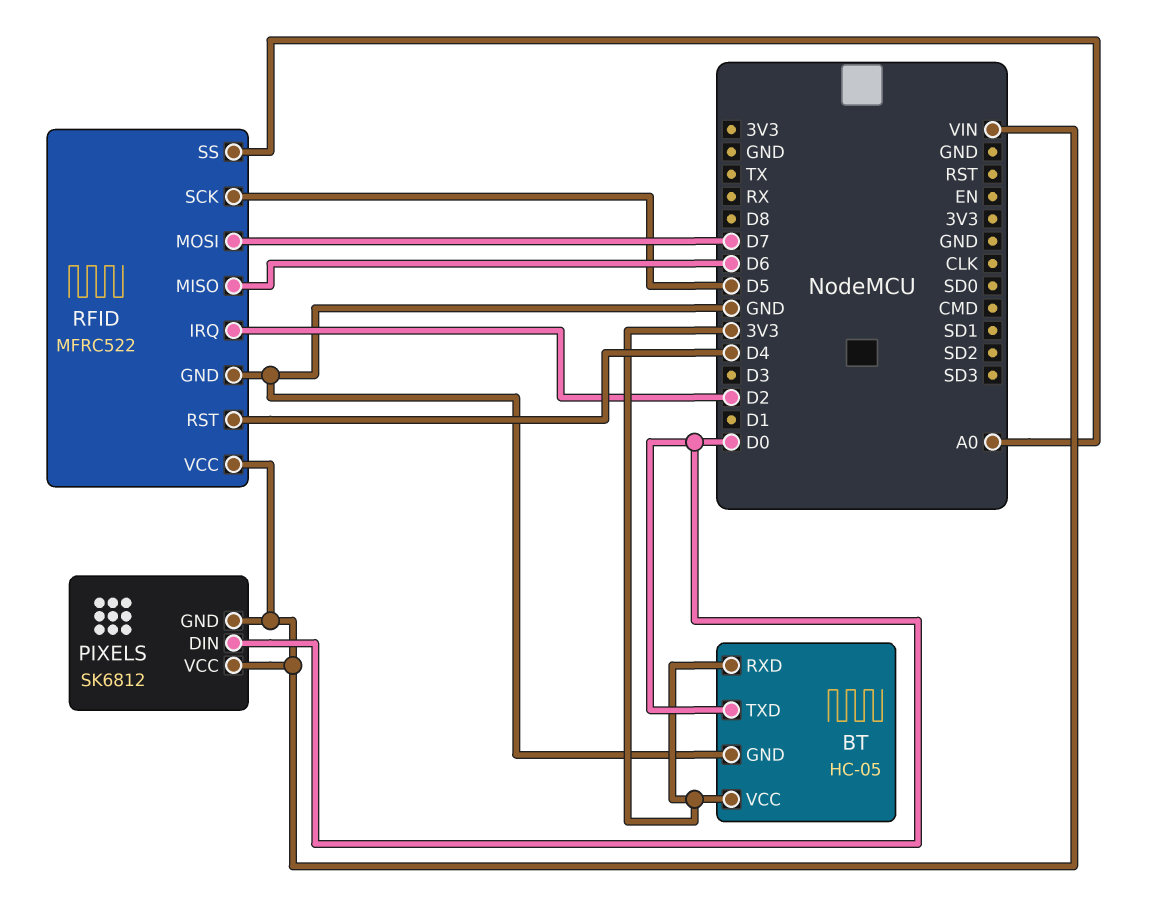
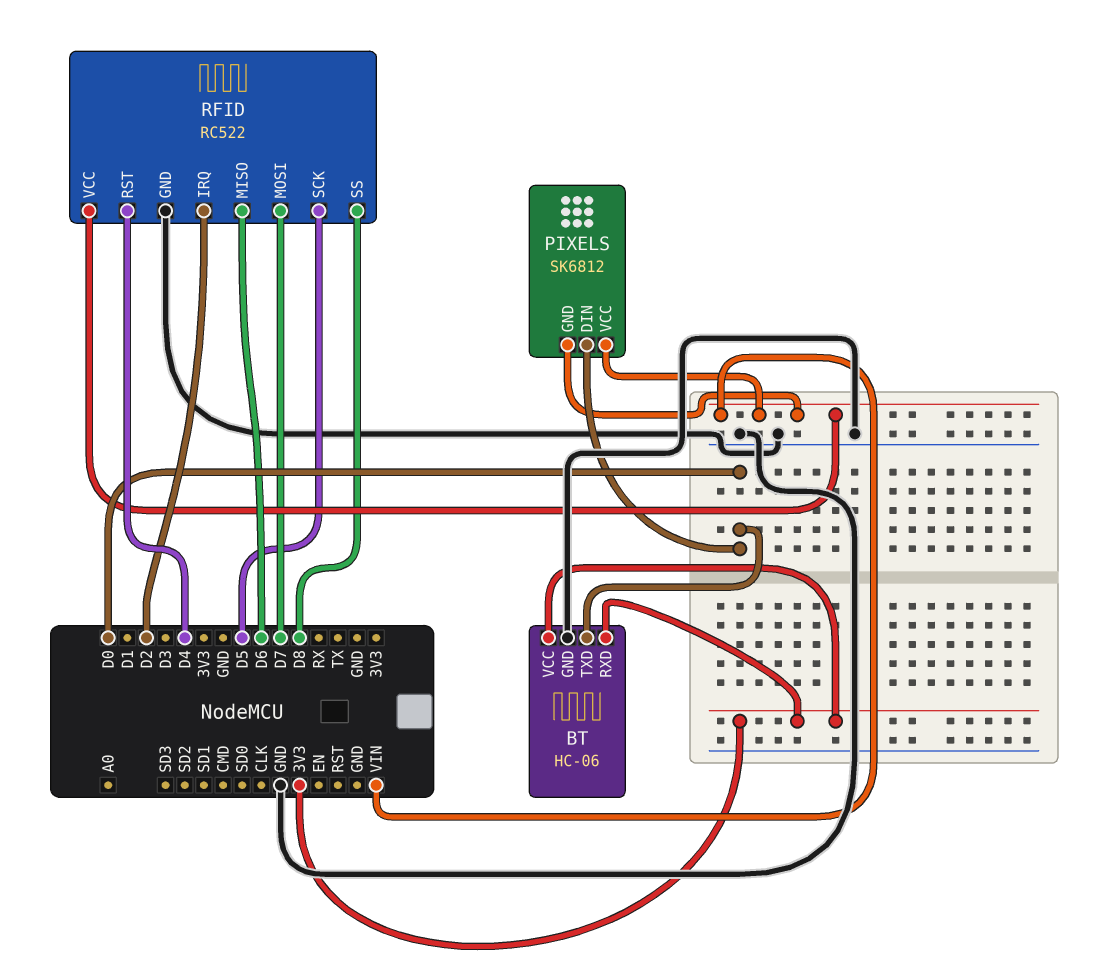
BT: HC-05 -> HC-06
RFID: MFRC522 -> RC522
RFID pin SS: A0 -> D8

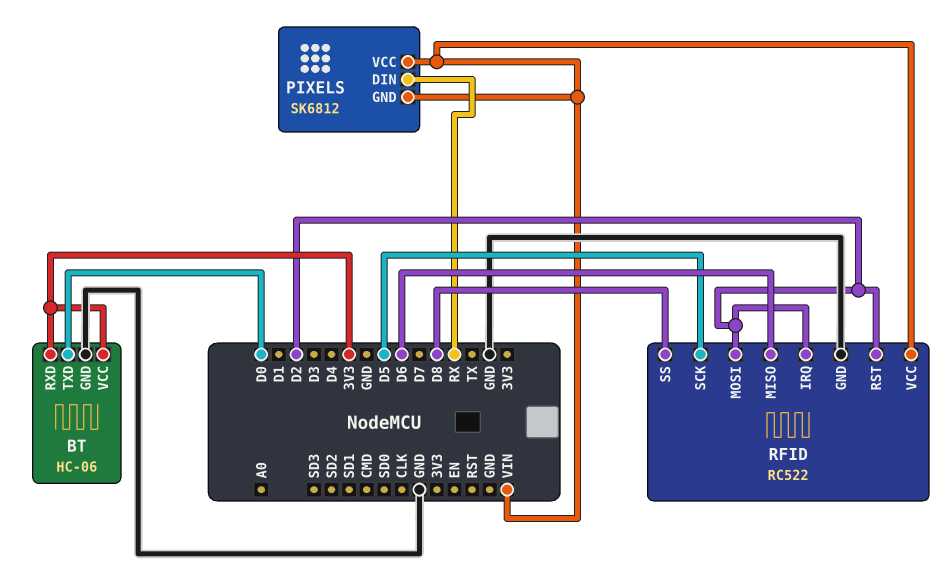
PIXELS pin DIN: D0 -> RX
RFID pin MOSI: D7 -> D2
RFID pin RST: D4 -> D2

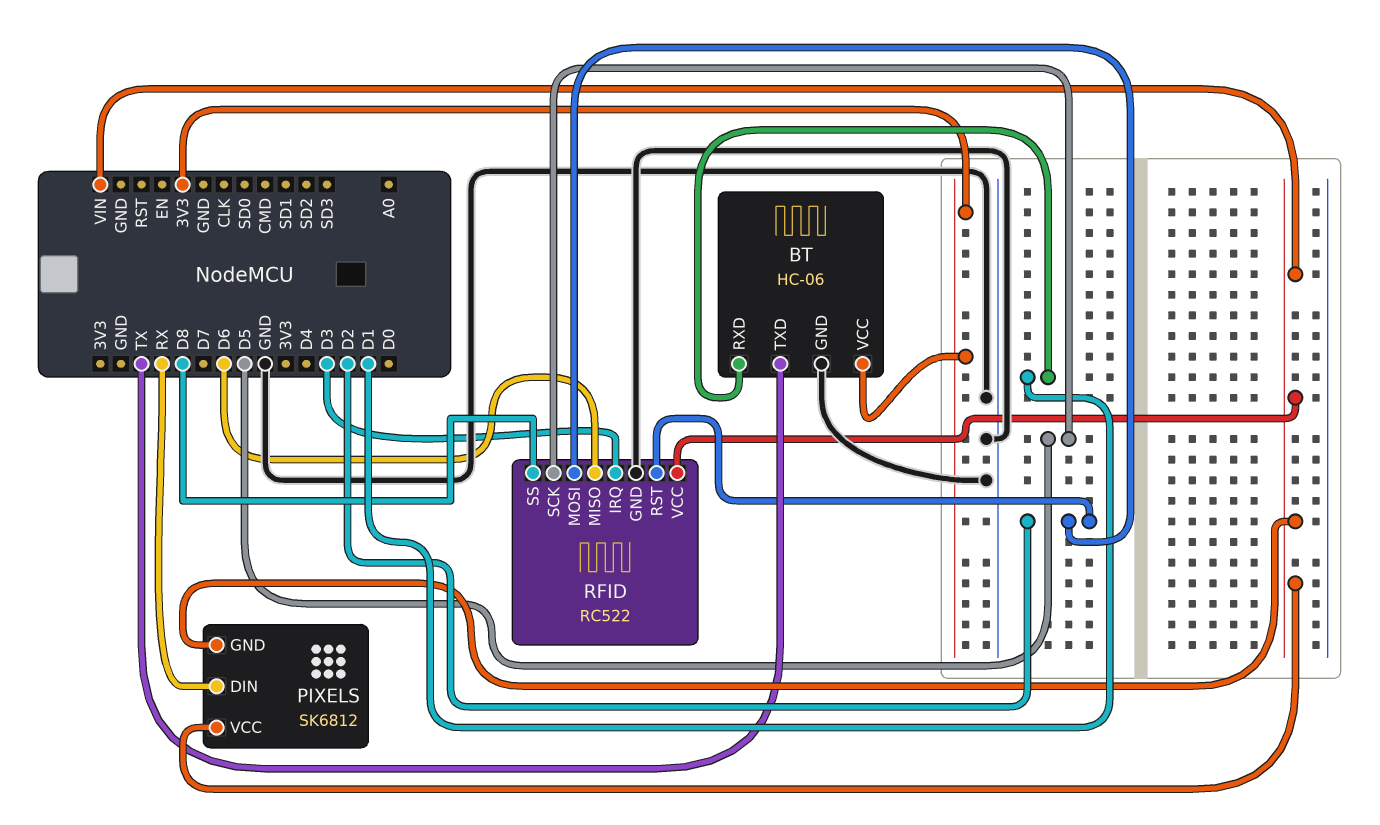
BT pin RXD: 3V3 -> D1
BT pin TXD: D0 -> TX
RFID pin IRQ: D2 -> D3

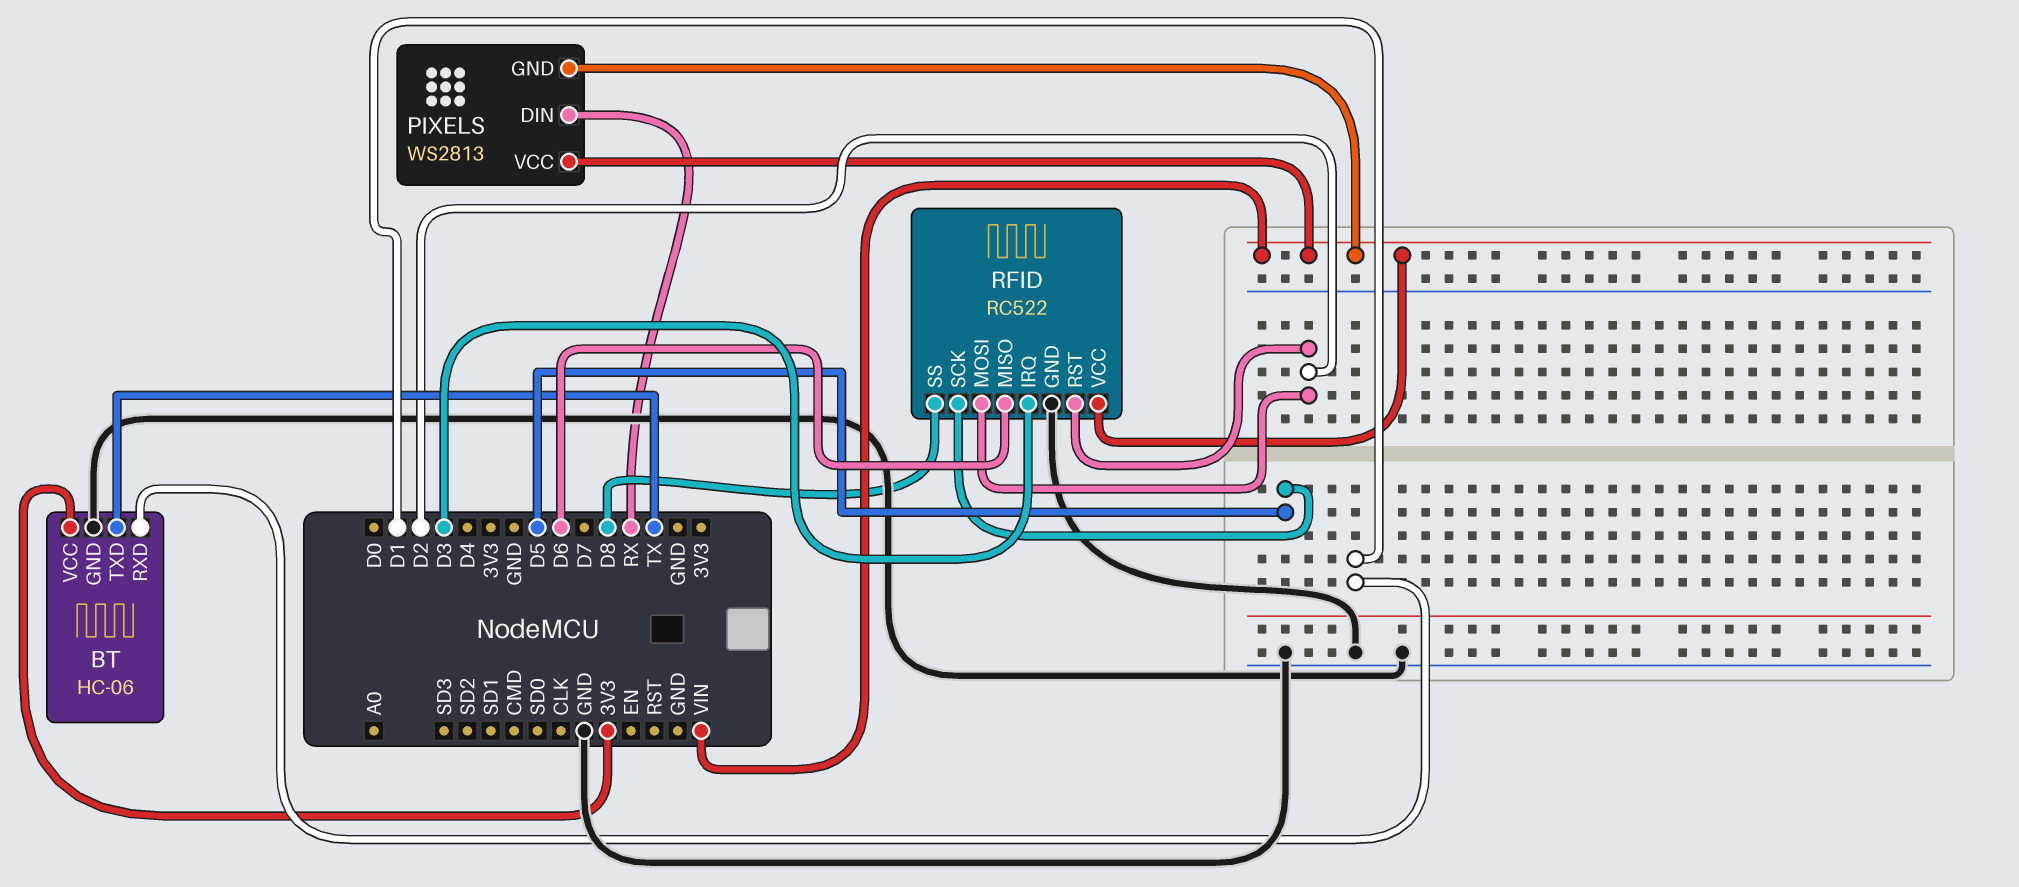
PIXELS: SK6812 -> WS2813

